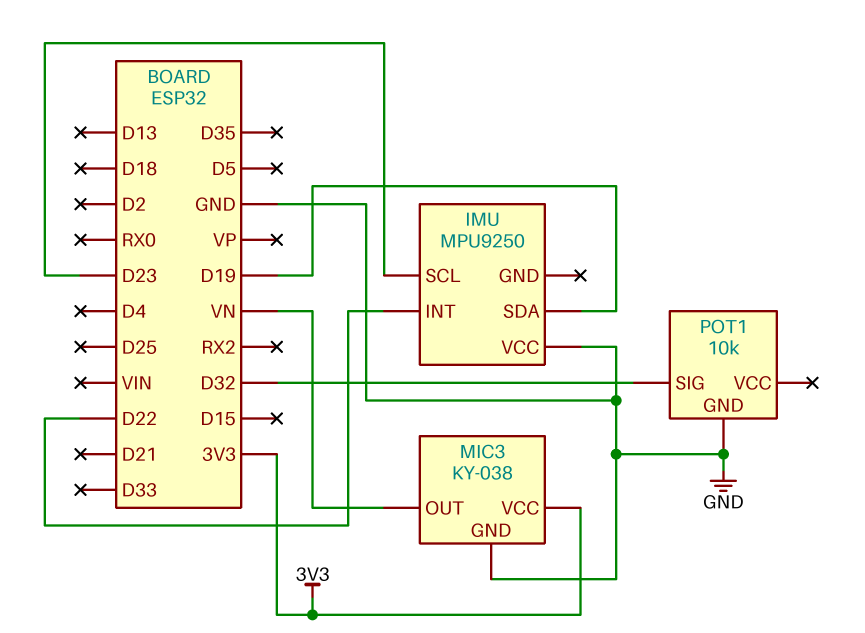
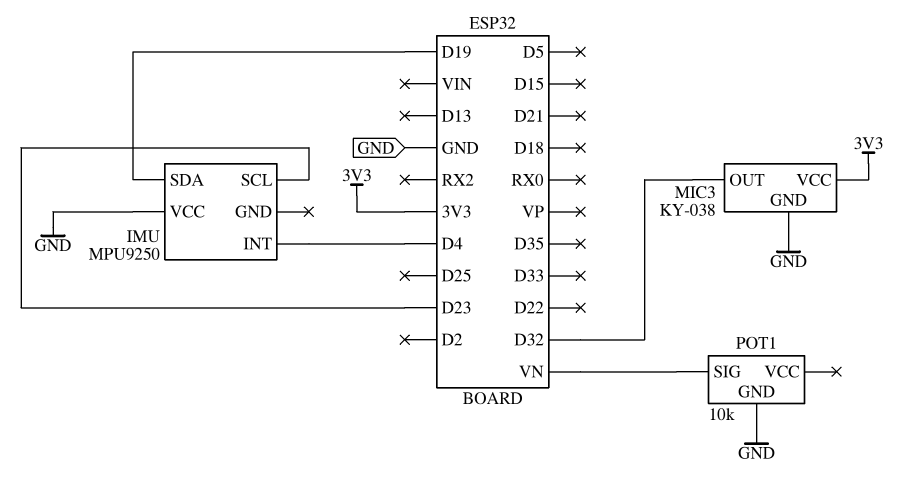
IMU pin INT: D22 -> D4
MIC3 pin OUT: VN -> D32
POT1 pin SIG: D32 -> VN

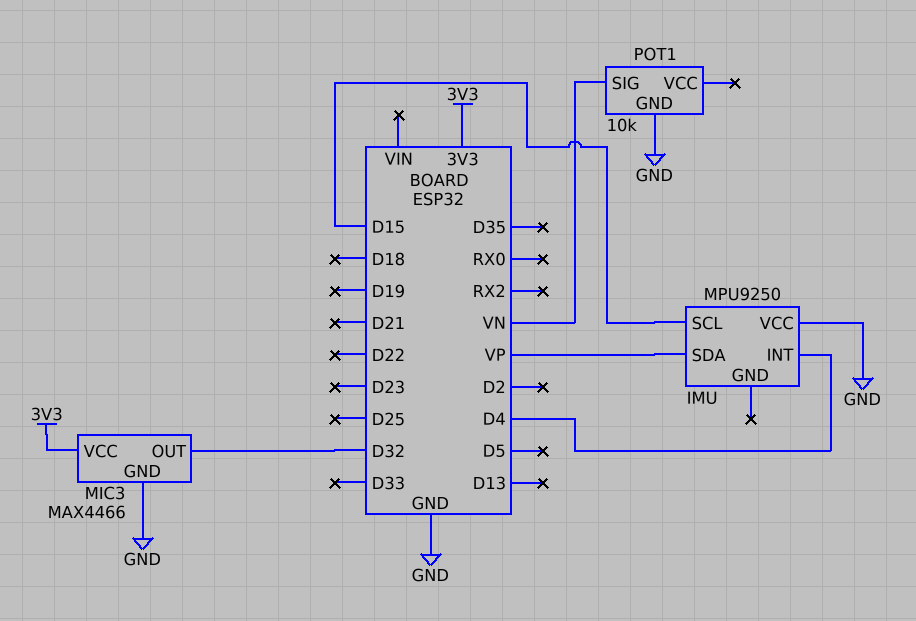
IMU pin SCL: D23 -> D15
IMU pin SDA: D19 -> VP
MIC3: KY-038 -> MAX4466

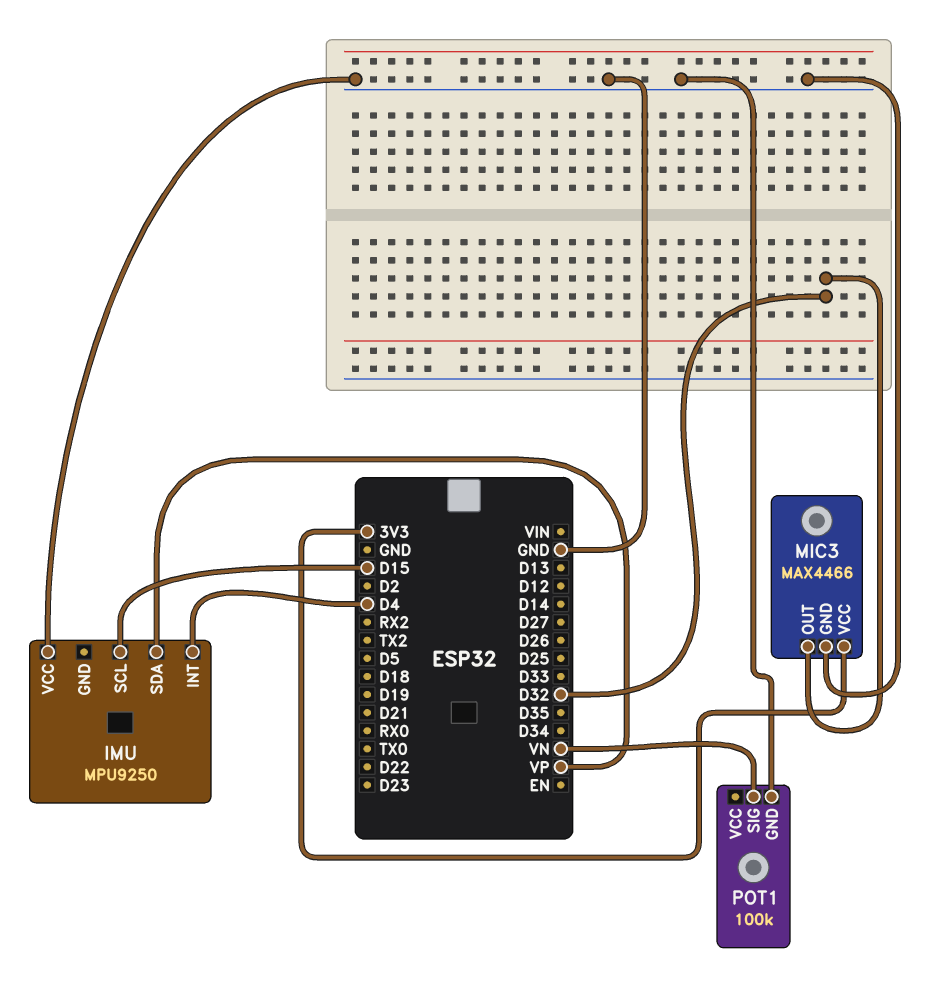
POT1: 10k -> 100k

